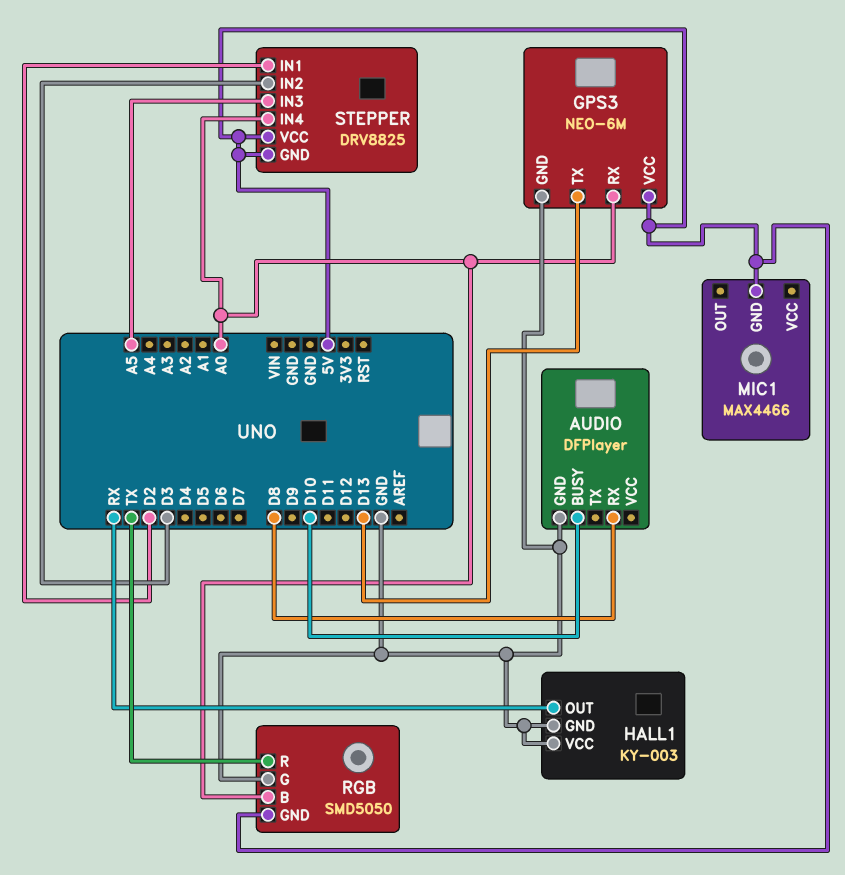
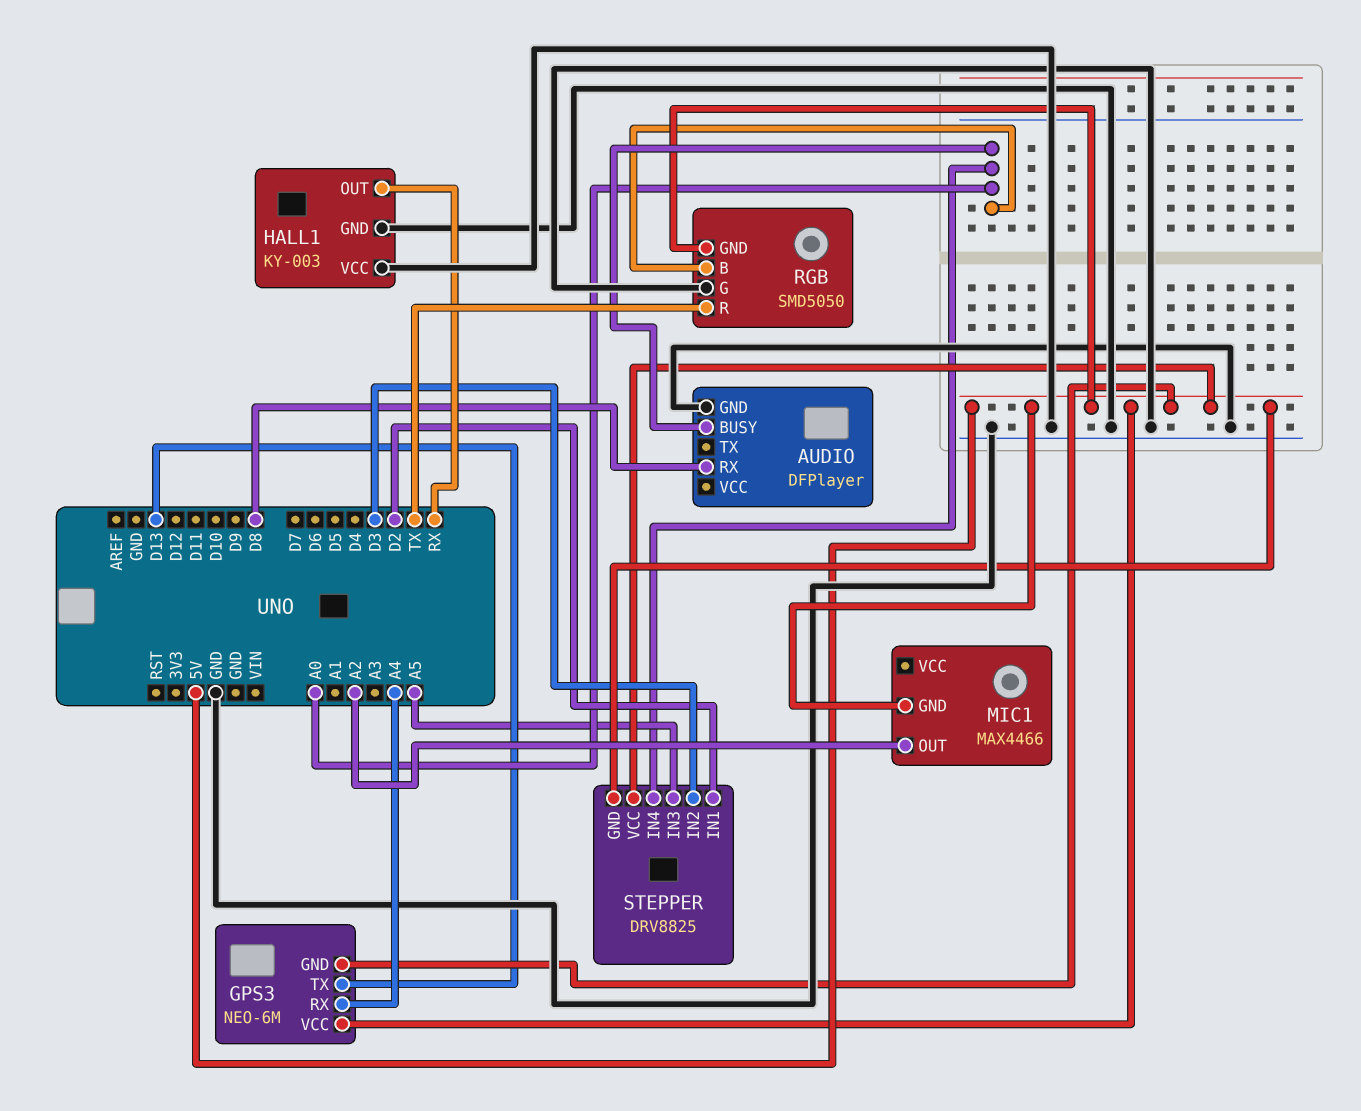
AUDIO pin BUSY: D10 -> A0
GPS3 pin GND: GND -> 5V
GPS3 pin RX: A0 -> A4
MIC1 pin OUT: none -> A2

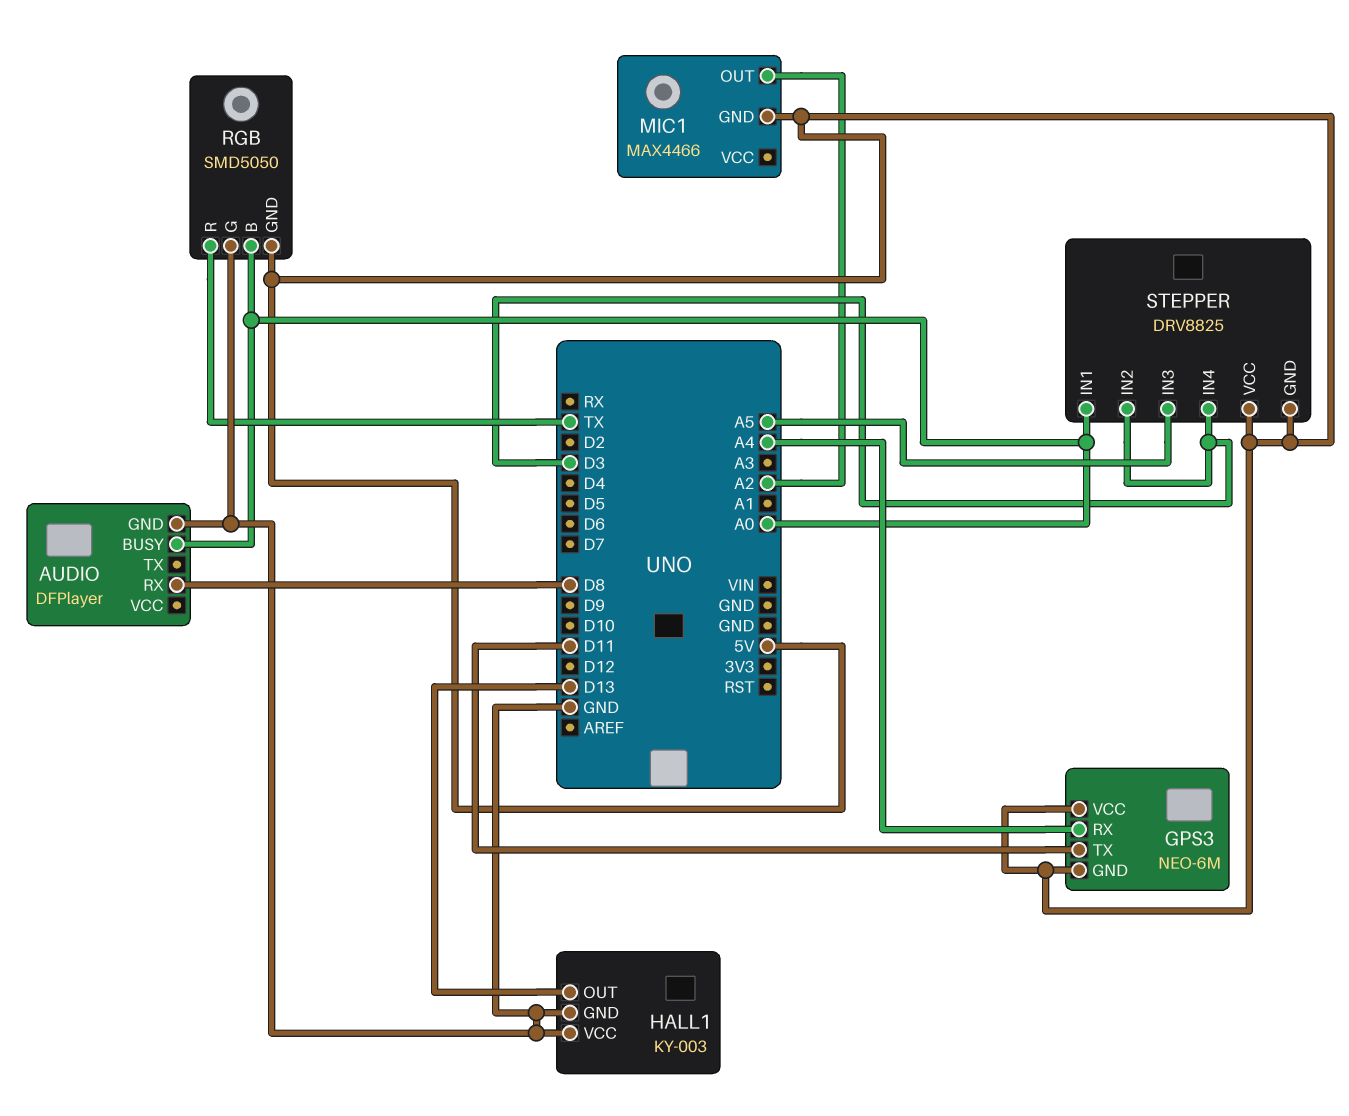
GPS3 pin TX: D13 -> D11
HALL1 pin OUT: RX -> D13
STEPPER pin IN1: D2 -> A0
STEPPER pin IN4: A0 -> D3

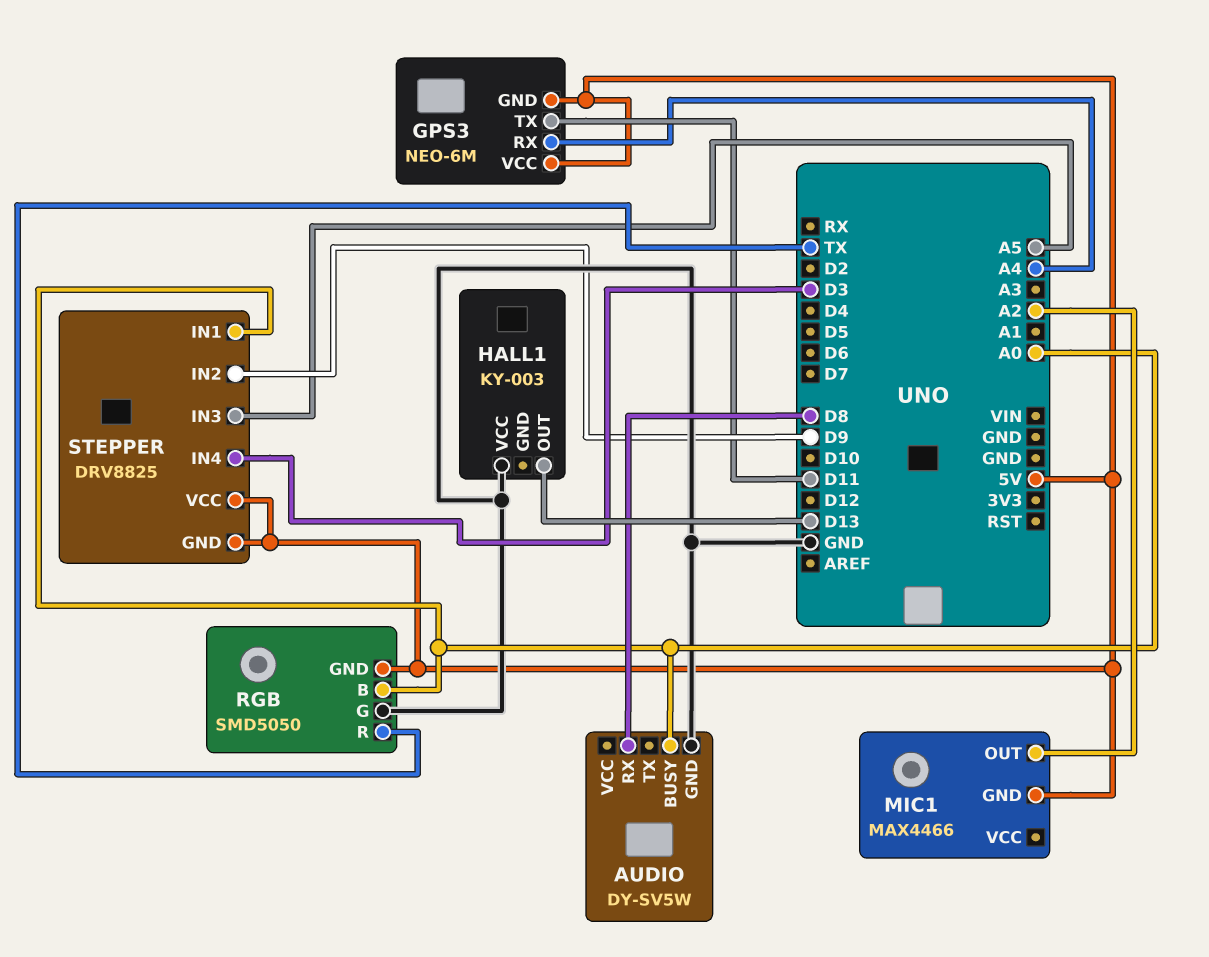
AUDIO: DFPlayer -> DY-SV5W
HALL1 pin GND: GND -> none
STEPPER pin IN2: D3 -> D9

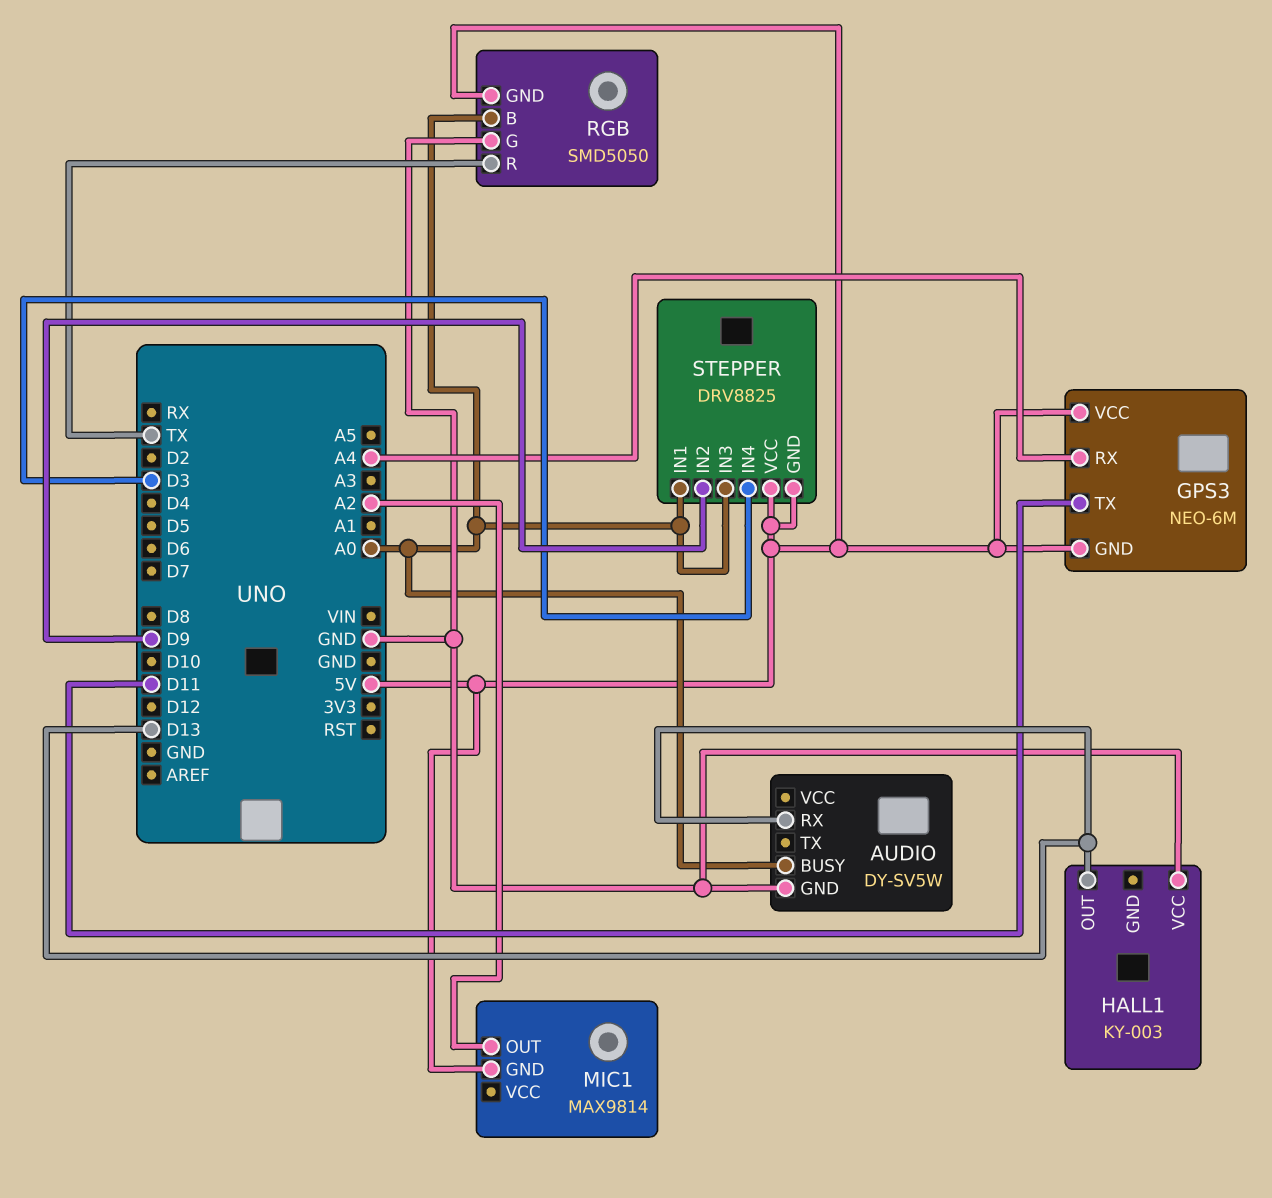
AUDIO pin RX: D8 -> D13
MIC1: MAX4466 -> MAX9814
STEPPER pin IN3: A5 -> A0

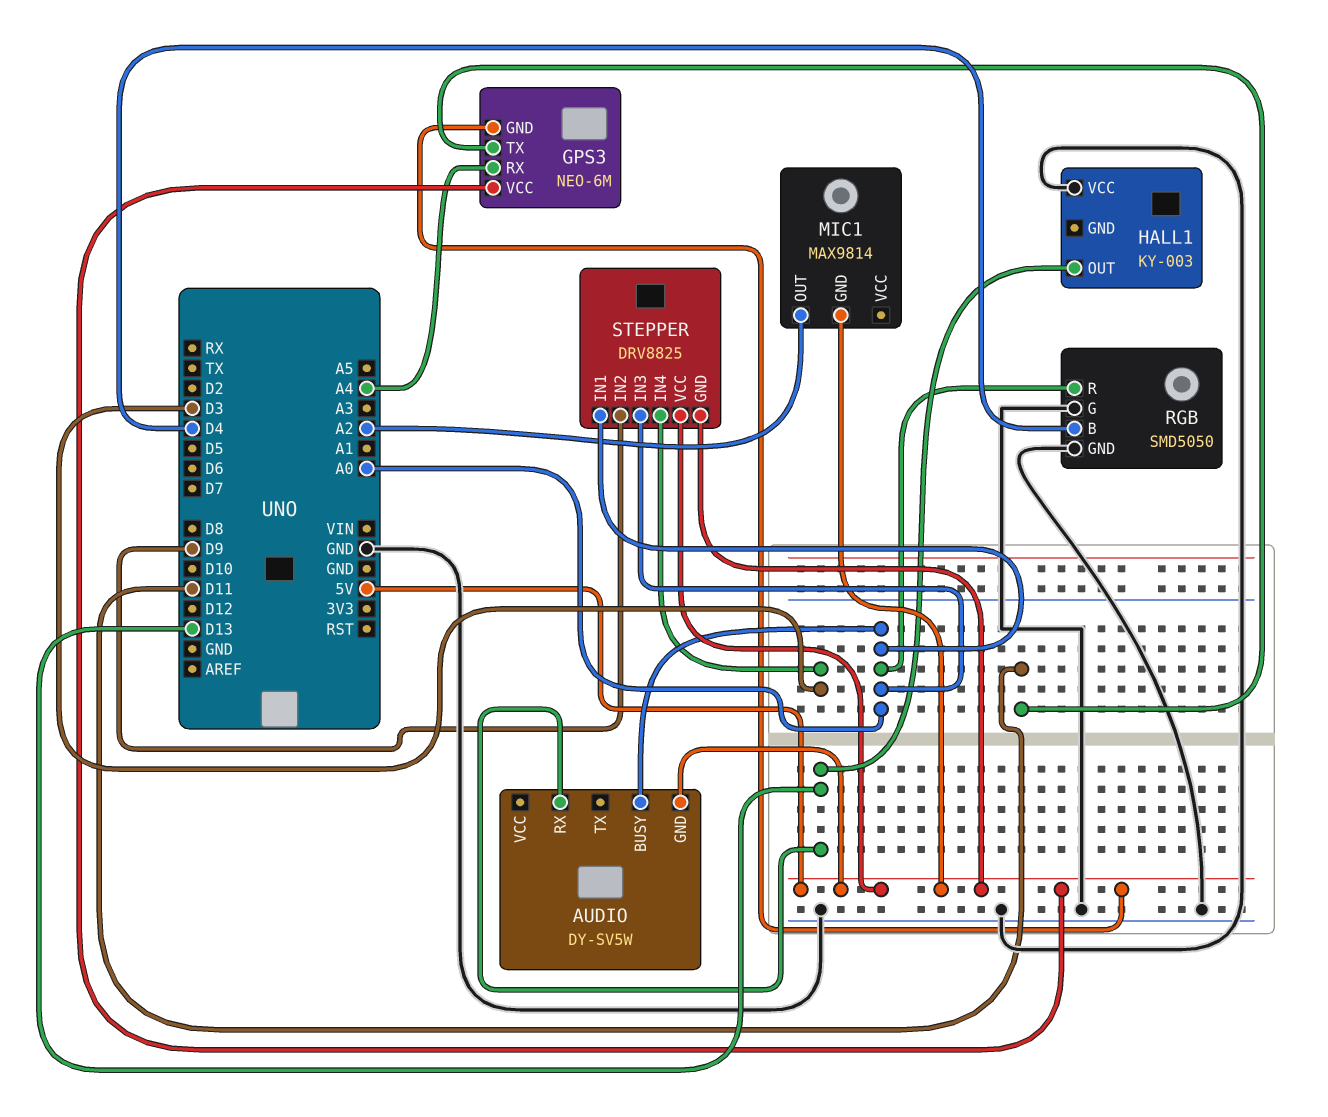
AUDIO pin GND: GND -> 5V
RGB pin B: A0 -> D4
RGB pin GND: 5V -> GND
RGB pin R: TX -> A0

